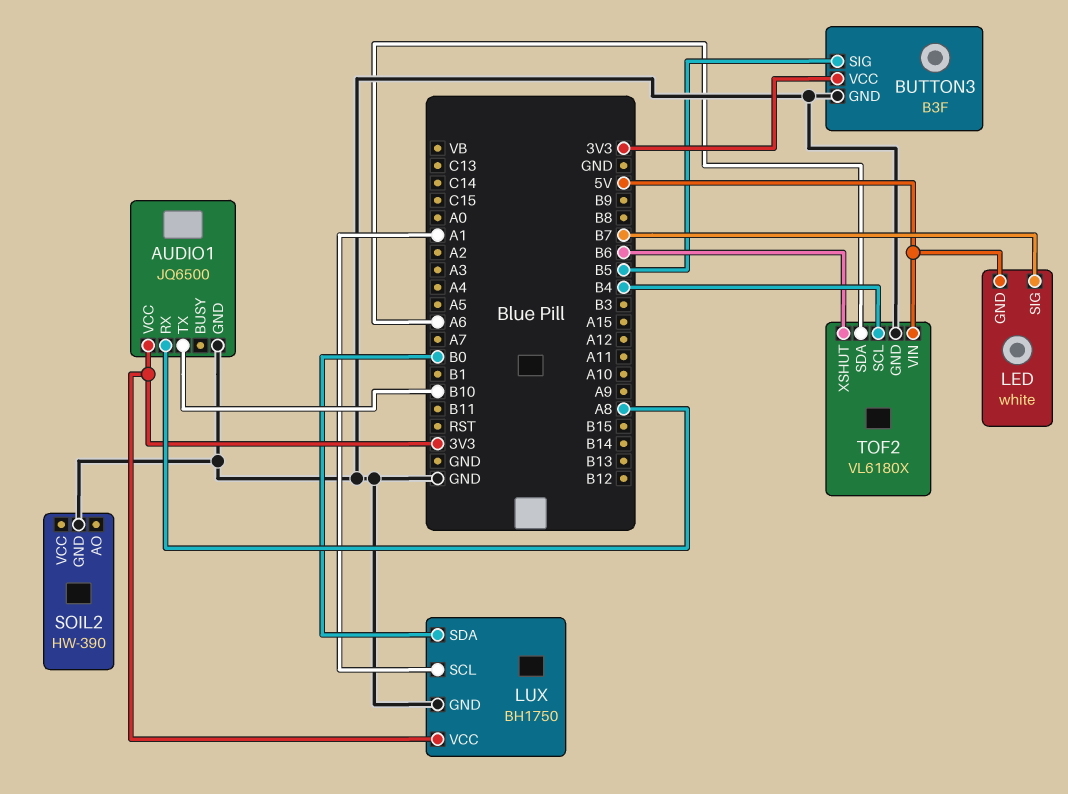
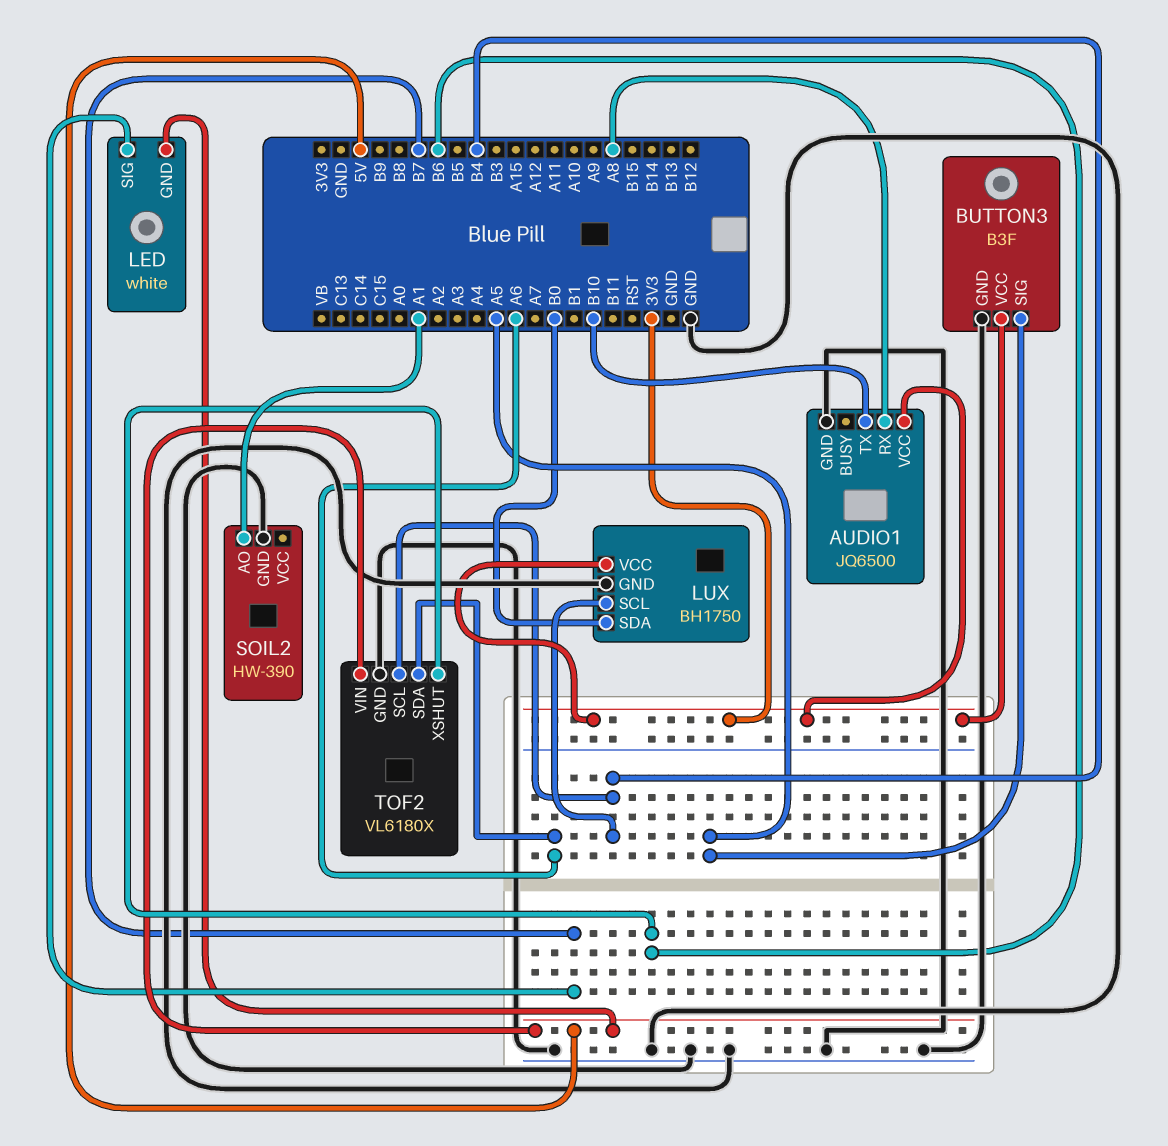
BUTTON3 pin SIG: B5 -> A5
LUX pin SCL: A1 -> B4
SOIL2 pin AO: none -> A1

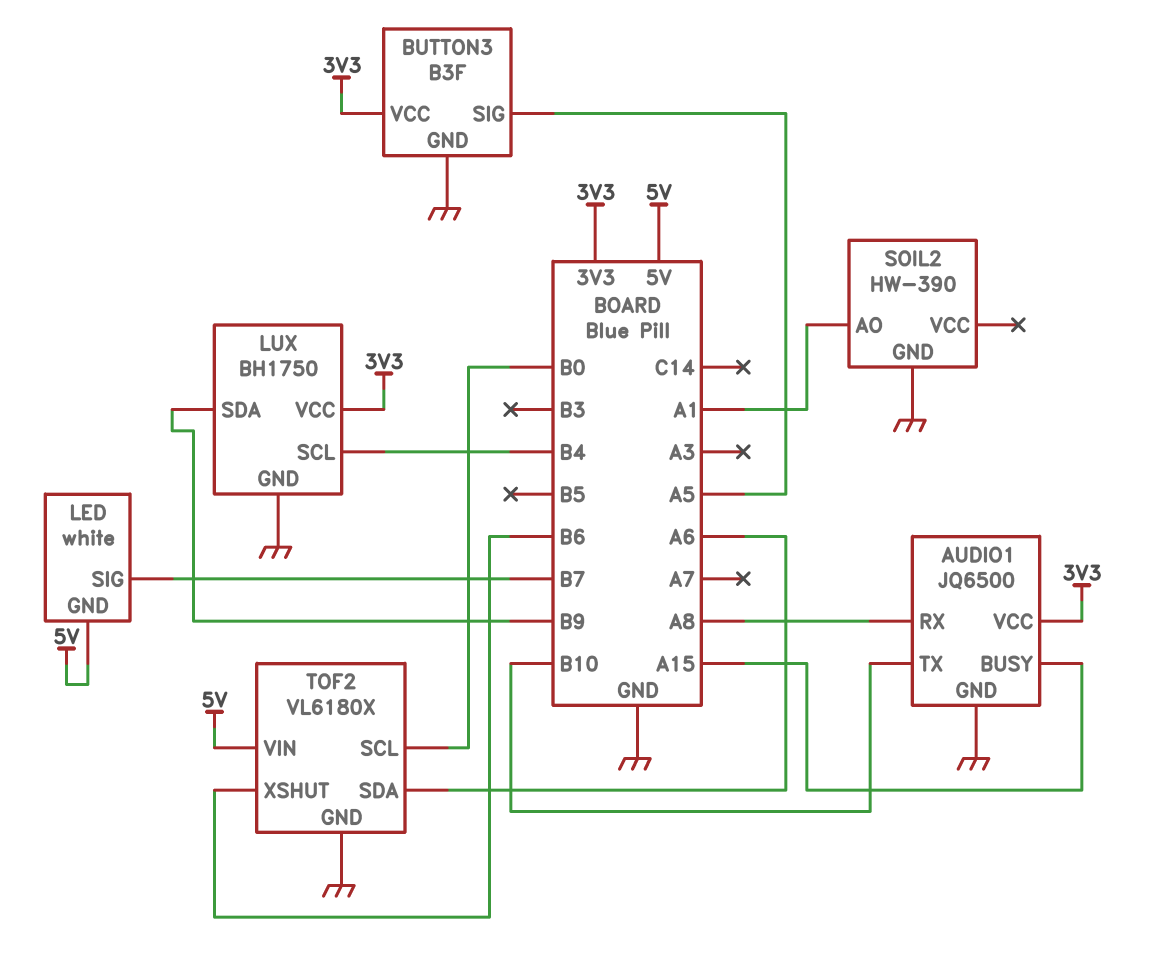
AUDIO1 pin BUSY: none -> A15
LUX pin SDA: B0 -> B9
TOF2 pin SCL: B4 -> B0

